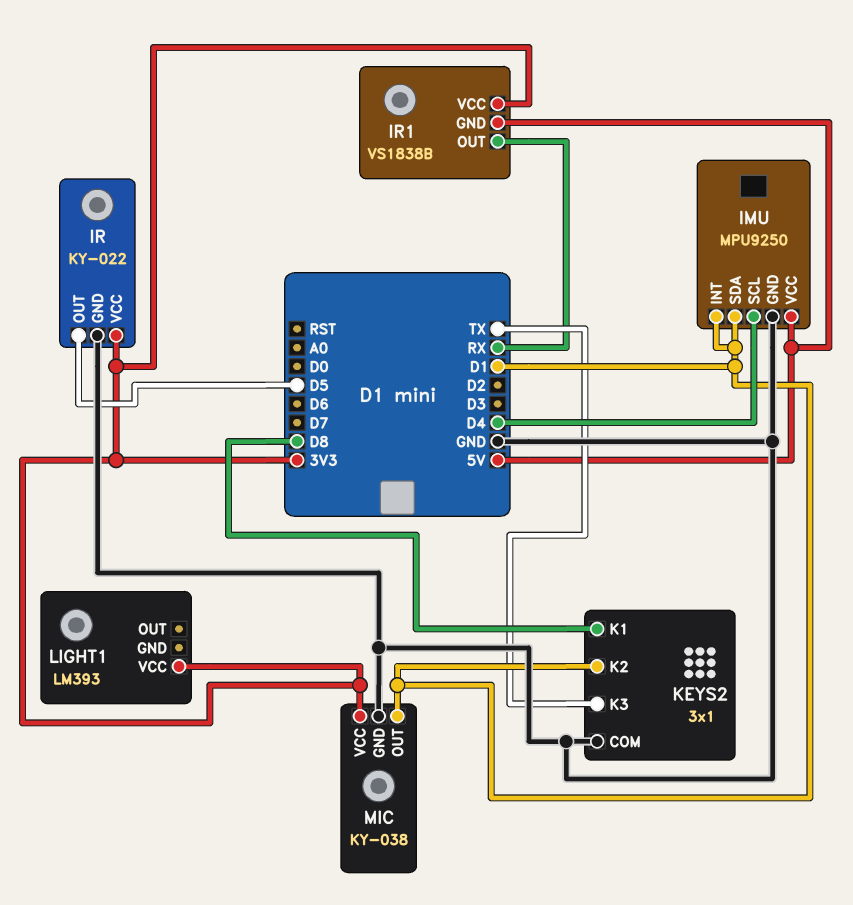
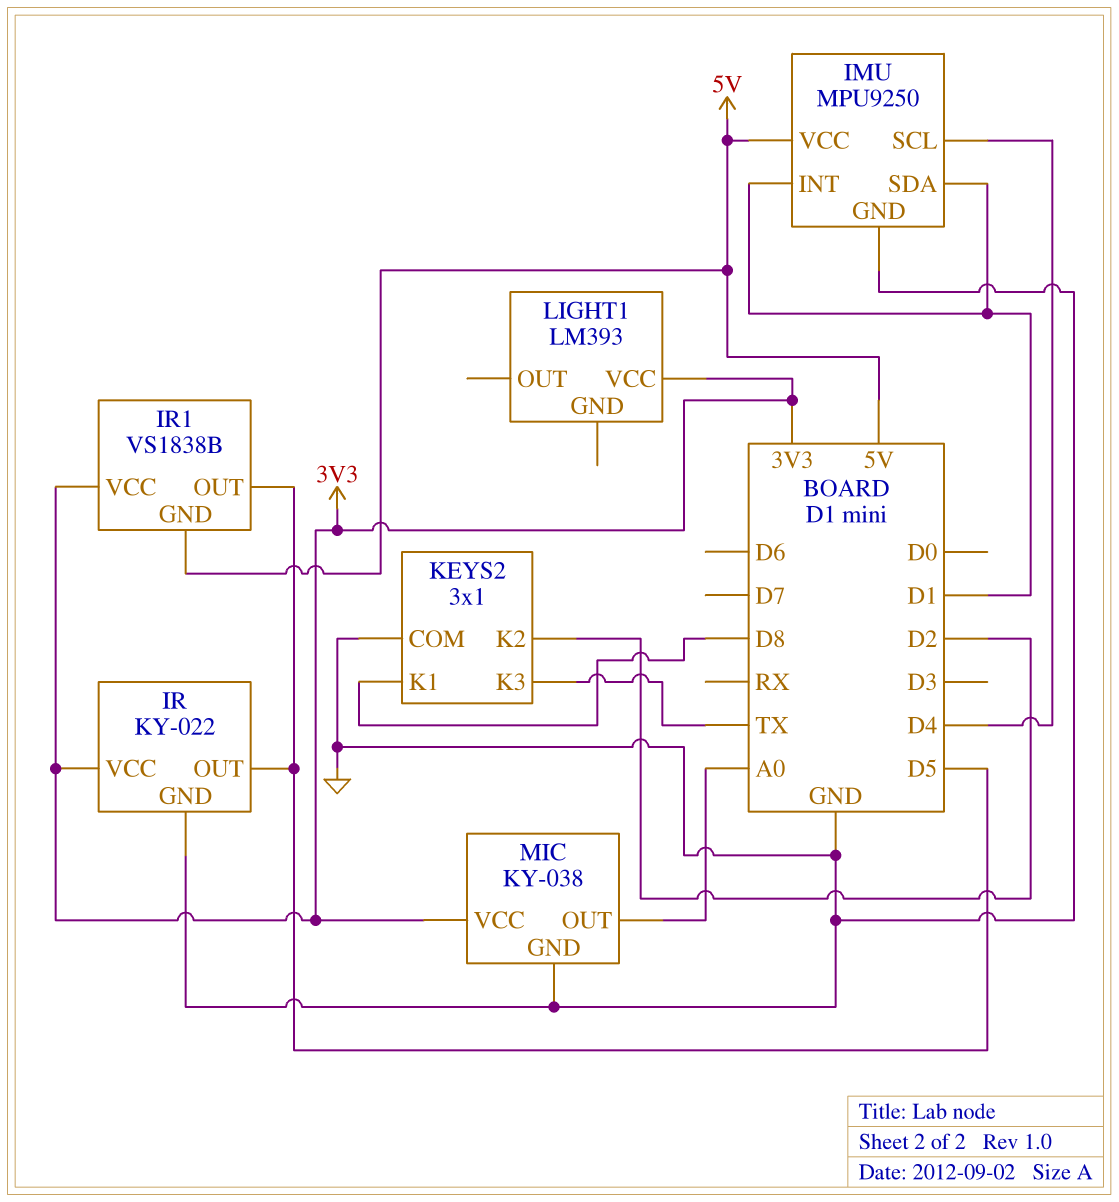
IR1 pin OUT: RX -> D5
KEYS2 pin K2: D1 -> D2
MIC pin OUT: D1 -> A0

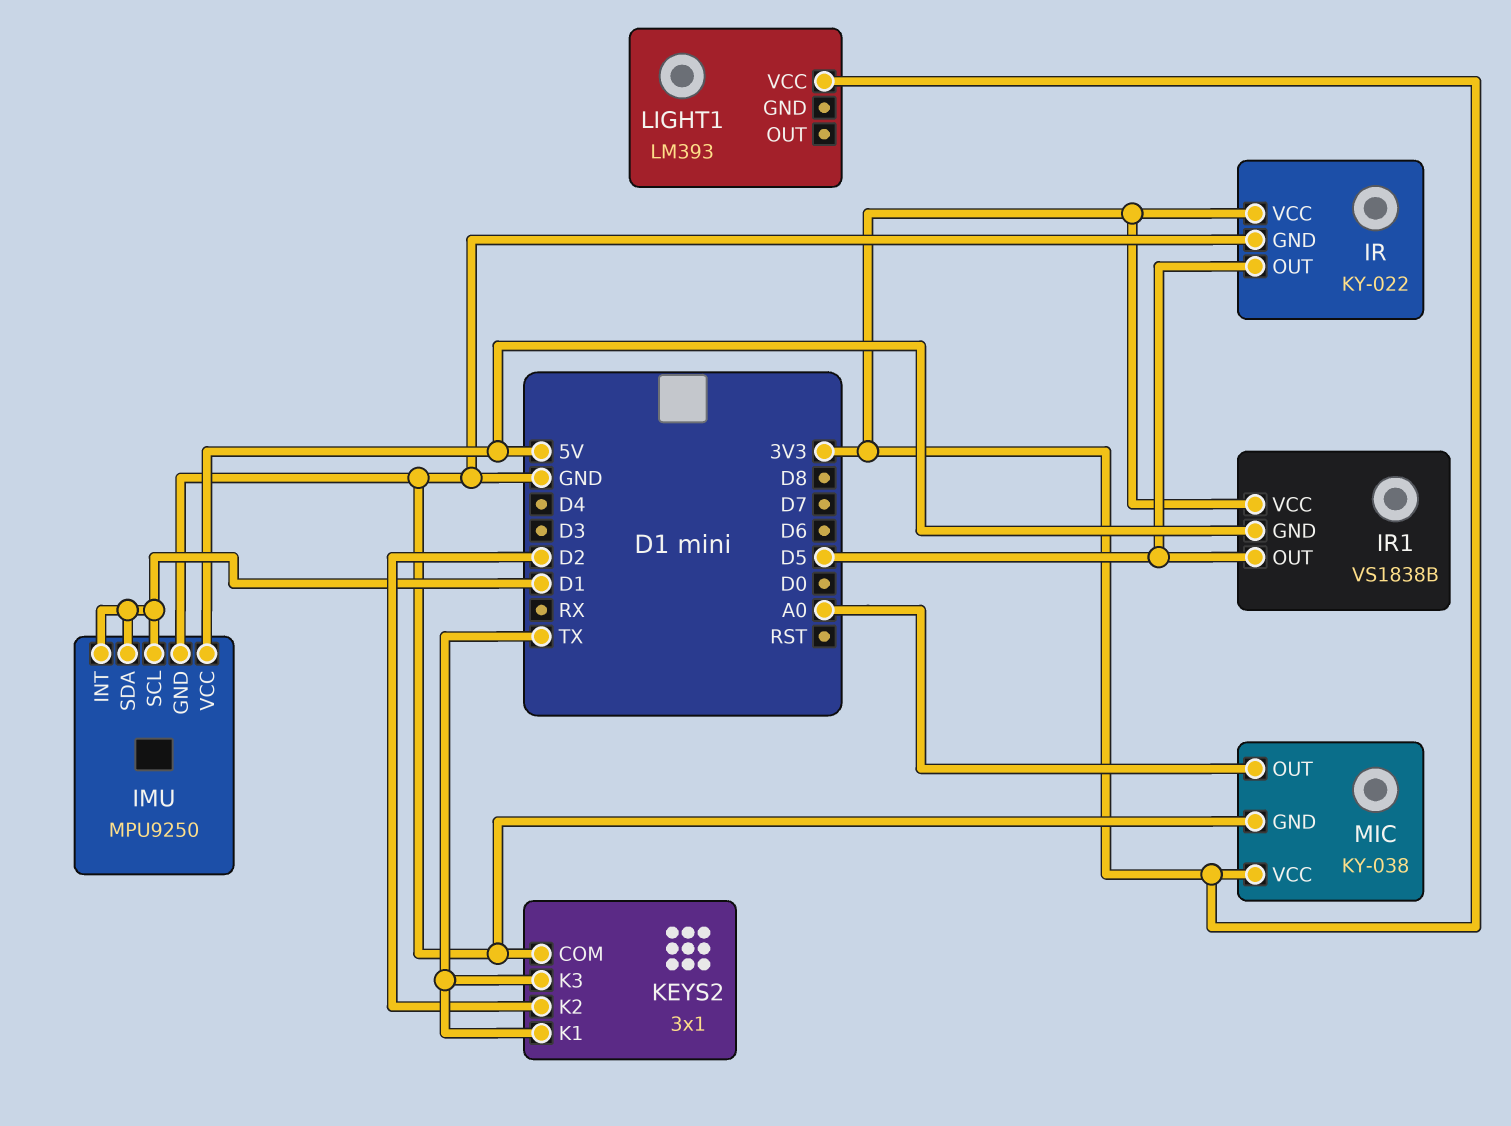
IMU pin SCL: D4 -> D1
KEYS2 pin K1: D8 -> TX

